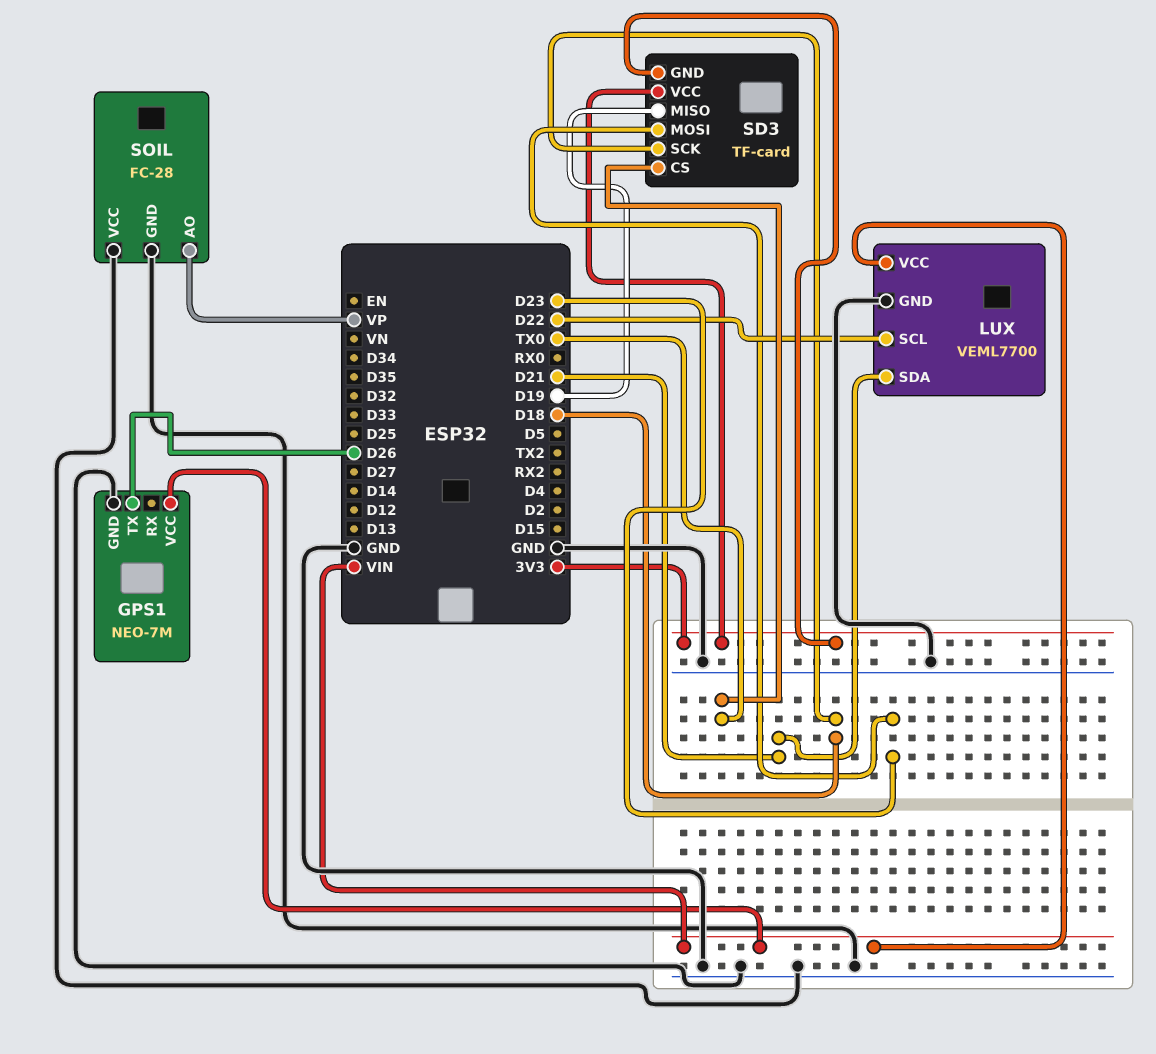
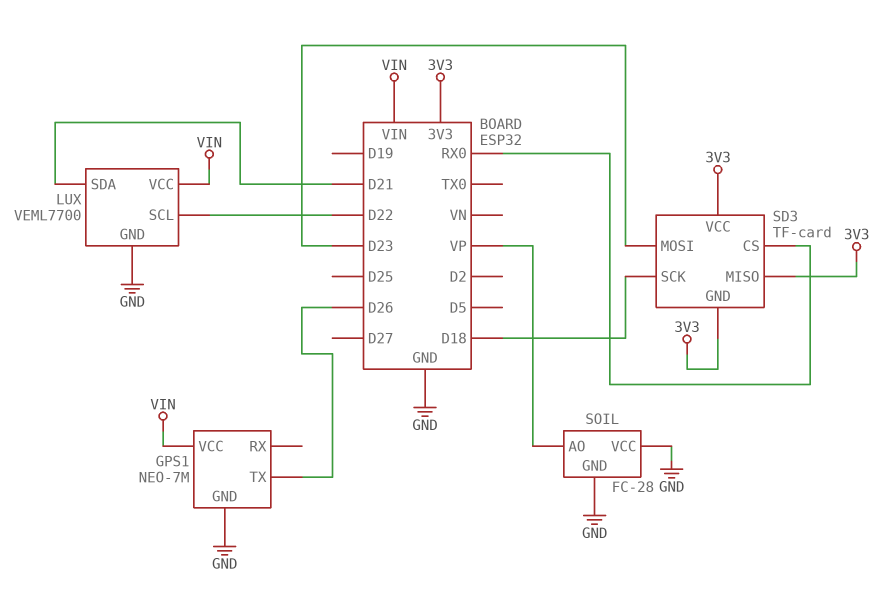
SD3 pin CS: TX0 -> RX0
SD3 pin MISO: D19 -> 3V3

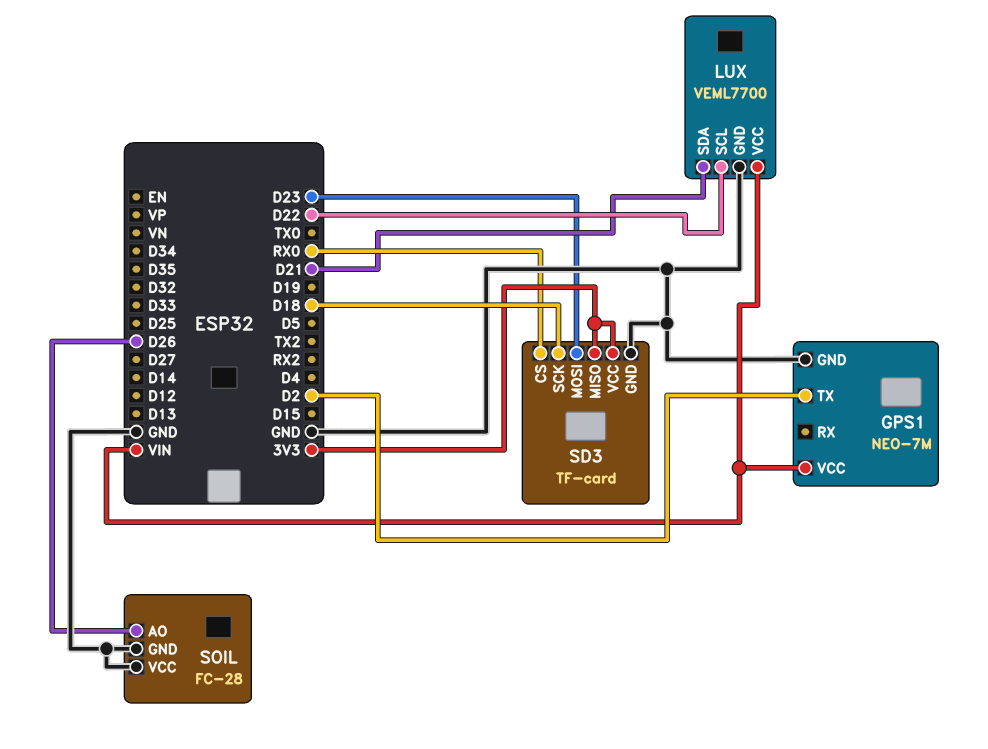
GPS1 pin TX: D26 -> D2
SD3 pin GND: 3V3 -> GND
SOIL pin AO: VP -> D26

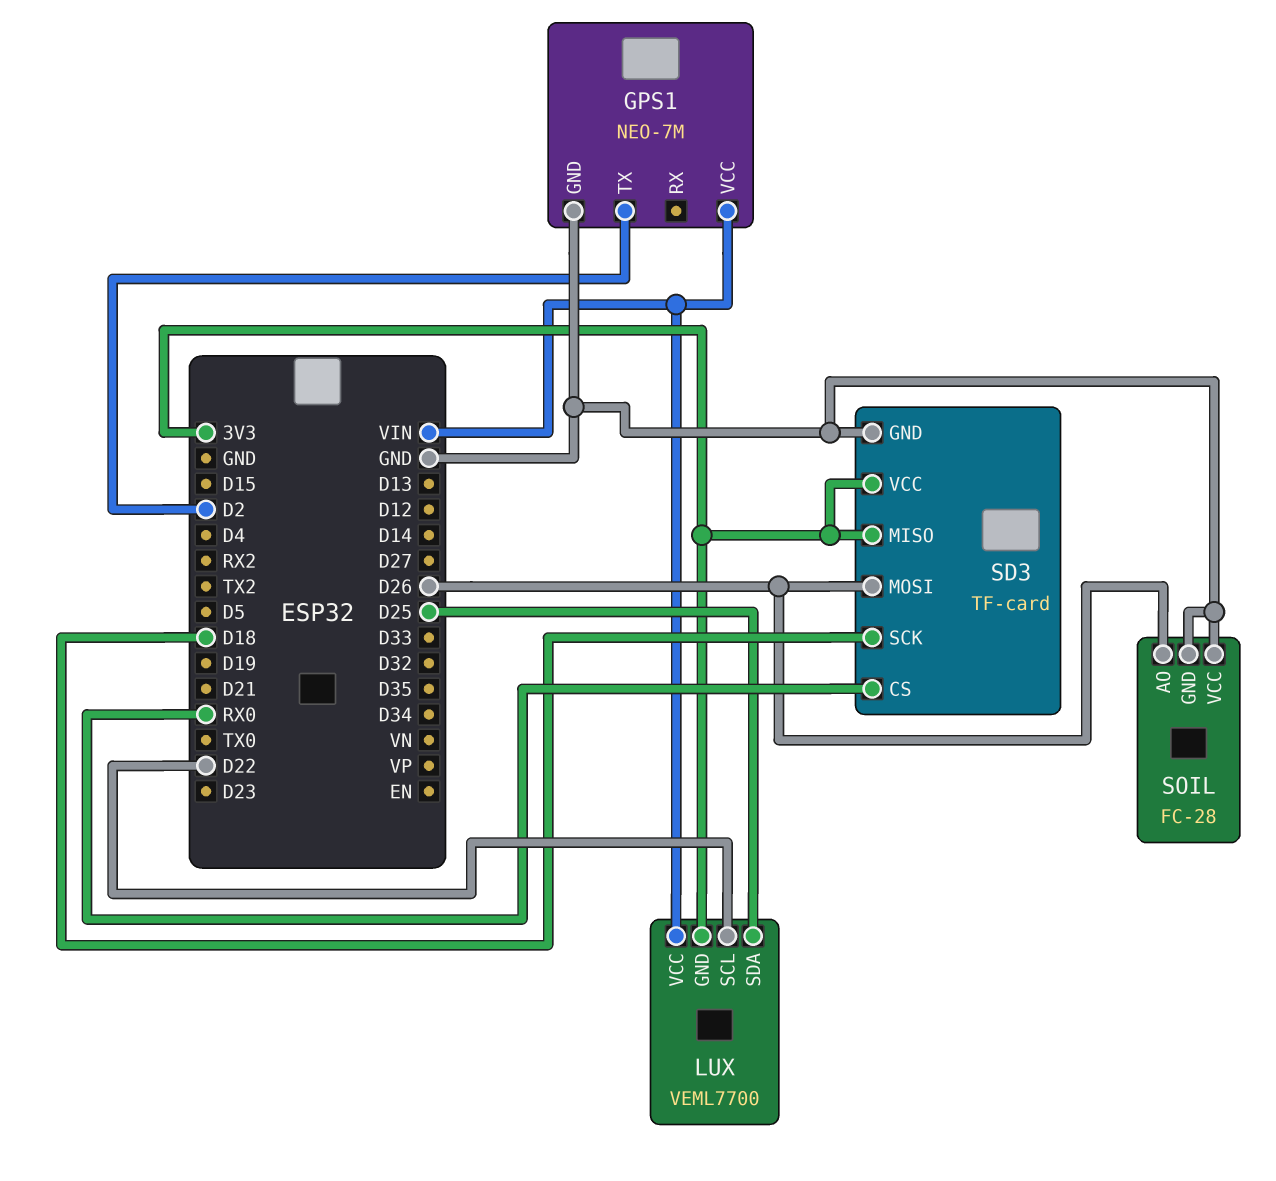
LUX pin GND: GND -> 3V3
LUX pin SDA: D21 -> D25
SD3 pin MOSI: D23 -> D26

